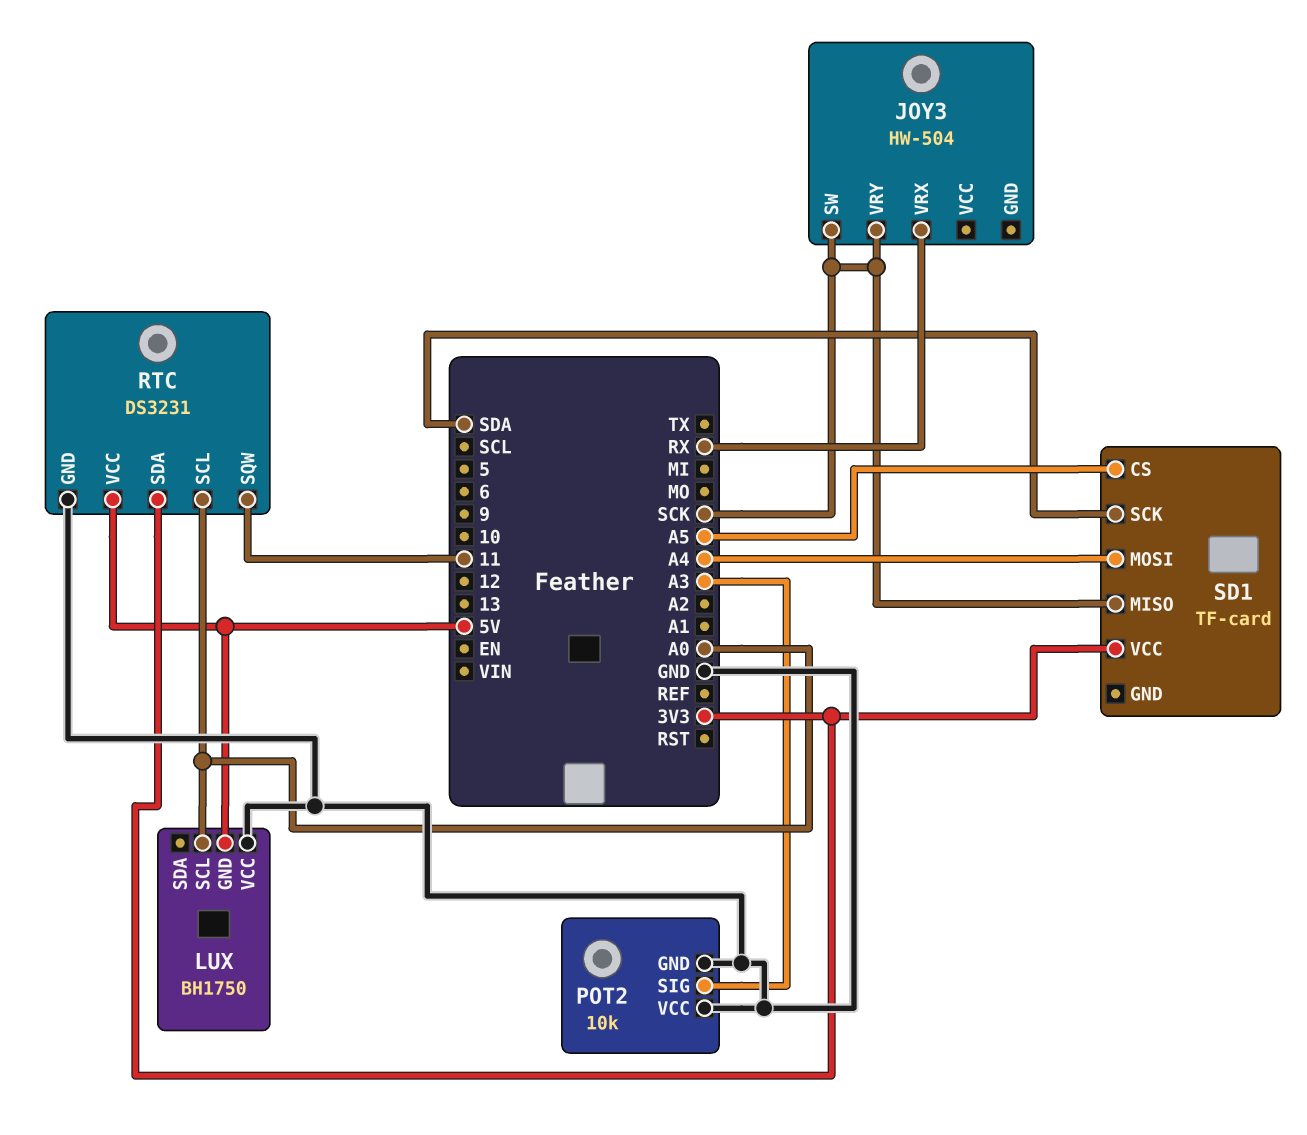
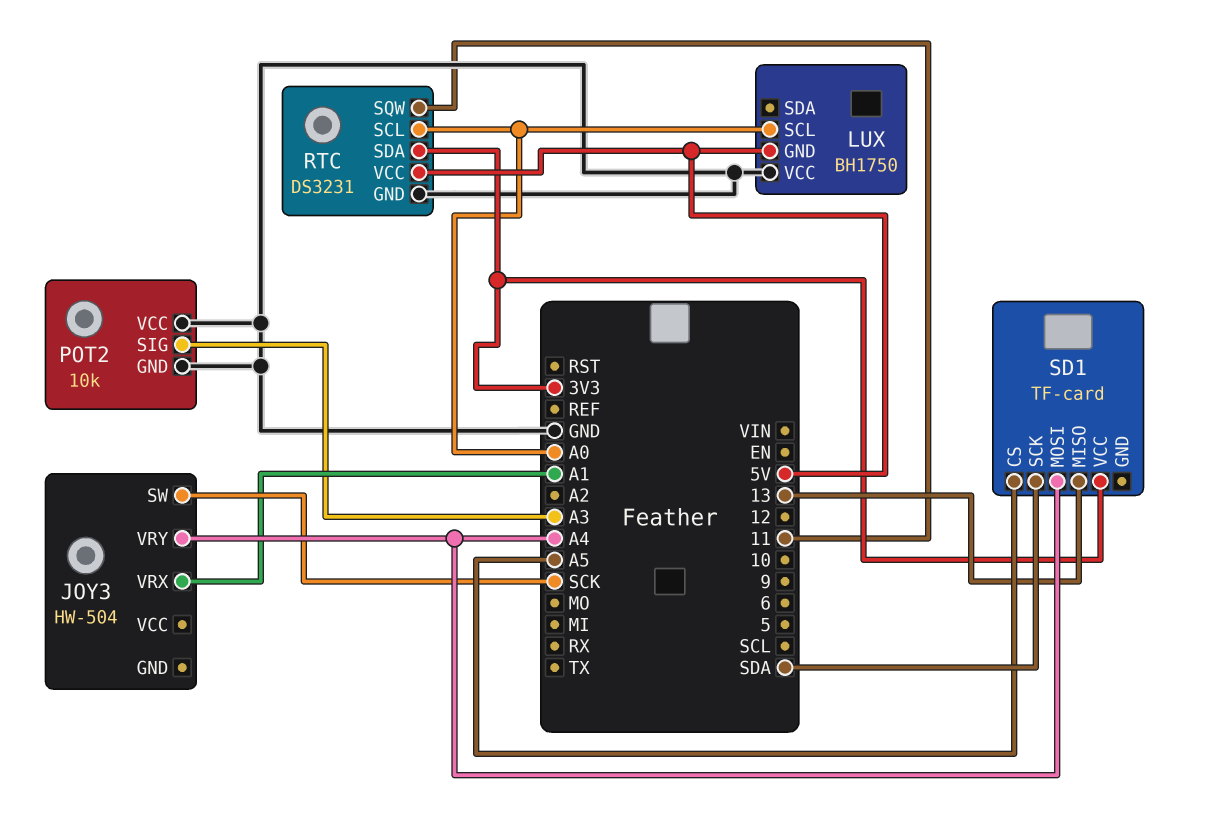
JOY3 pin VRX: RX -> A1
JOY3 pin VRY: SCK -> A4
SD1 pin MISO: SCK -> 13

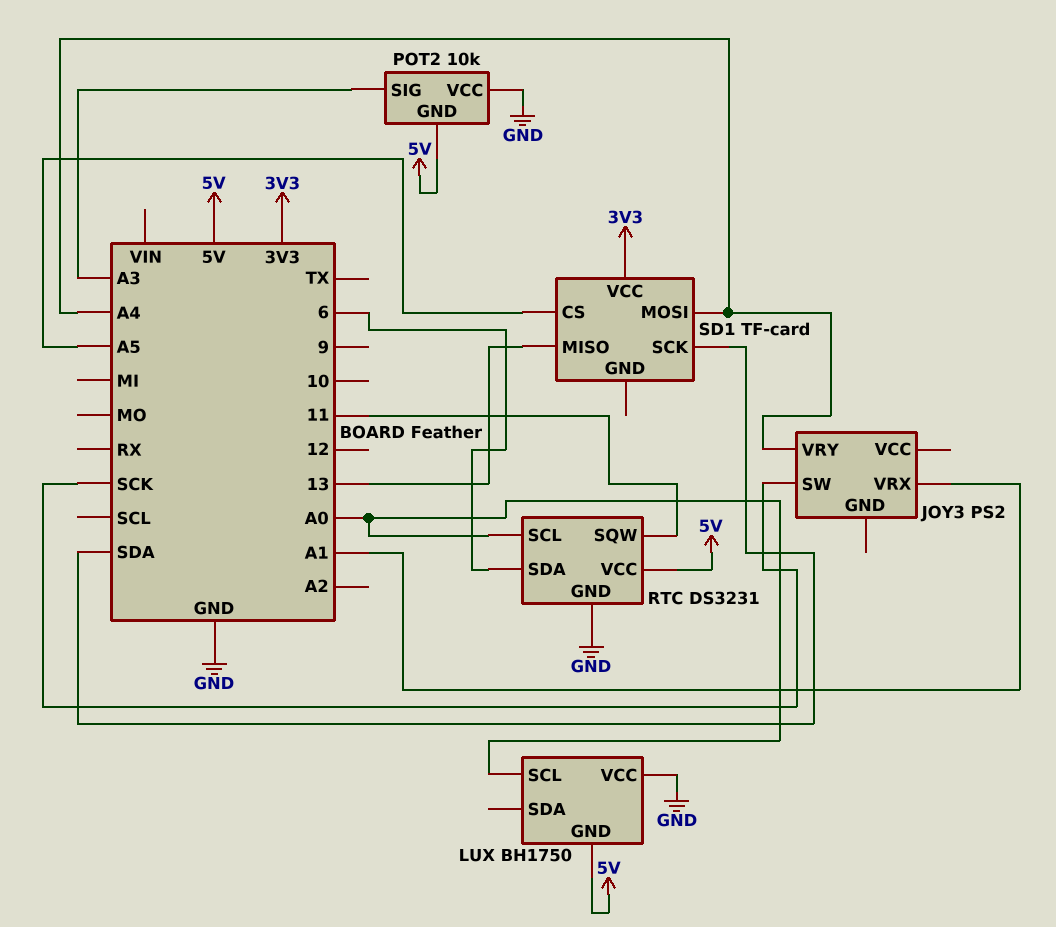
JOY3: HW-504 -> PS2
POT2 pin GND: GND -> 5V
RTC pin SDA: 3V3 -> 6

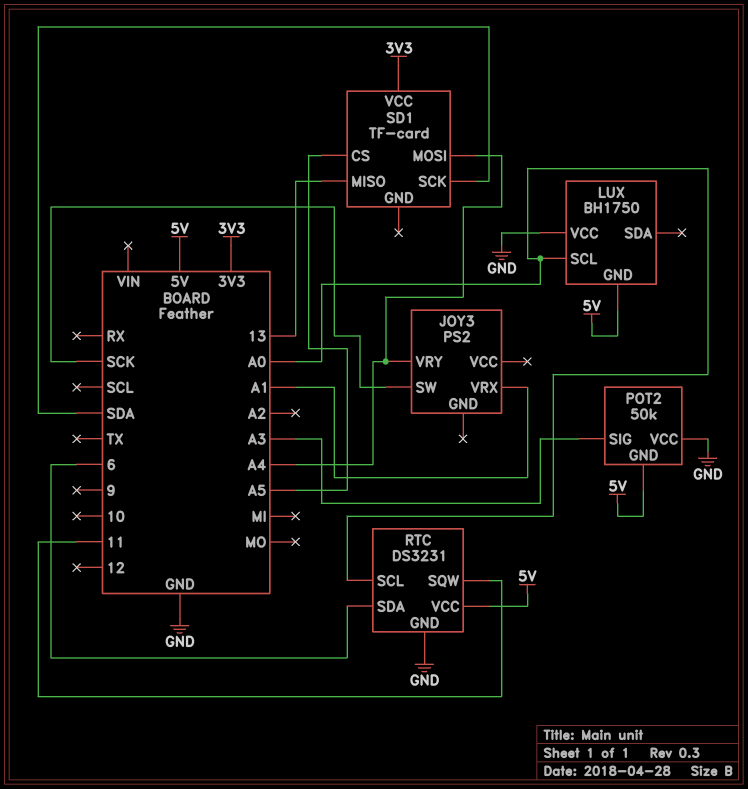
POT2: 10k -> 50k

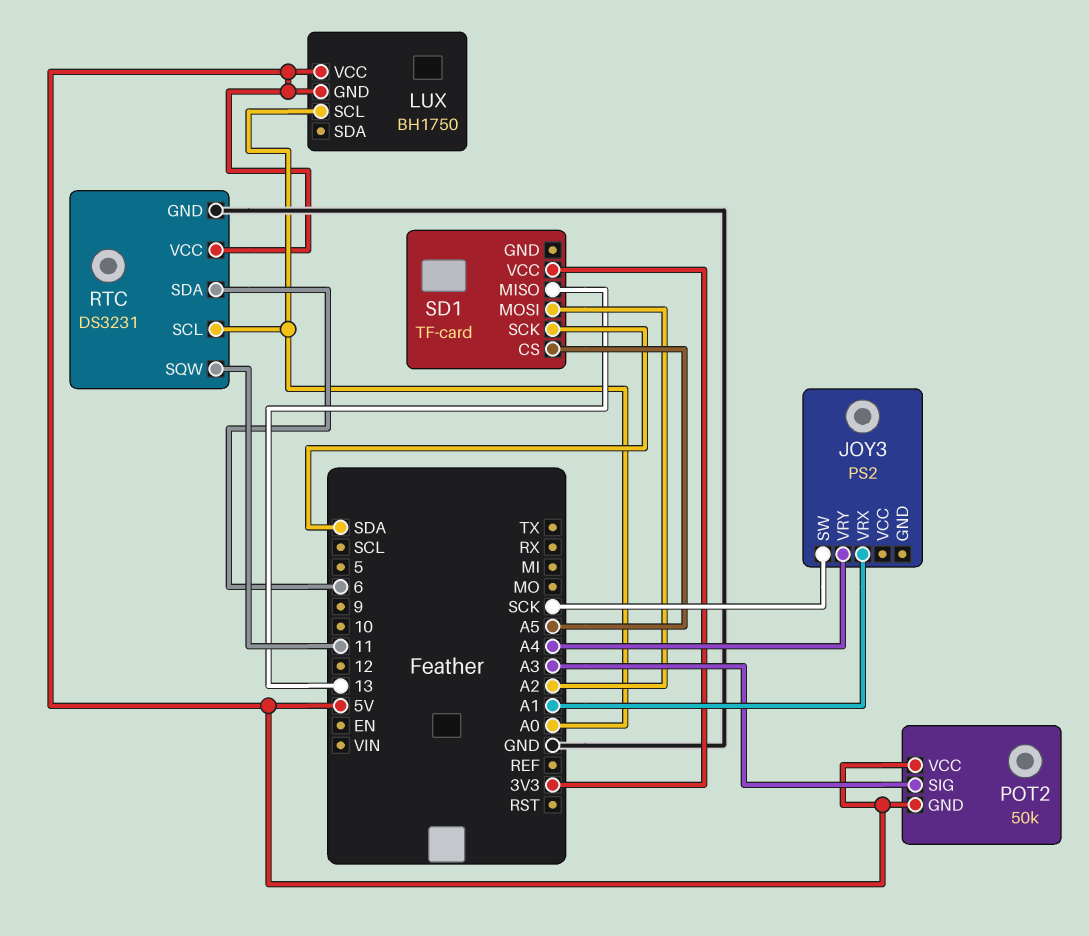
LUX pin VCC: GND -> 5V
POT2 pin VCC: GND -> 5V
SD1 pin MOSI: A4 -> A2

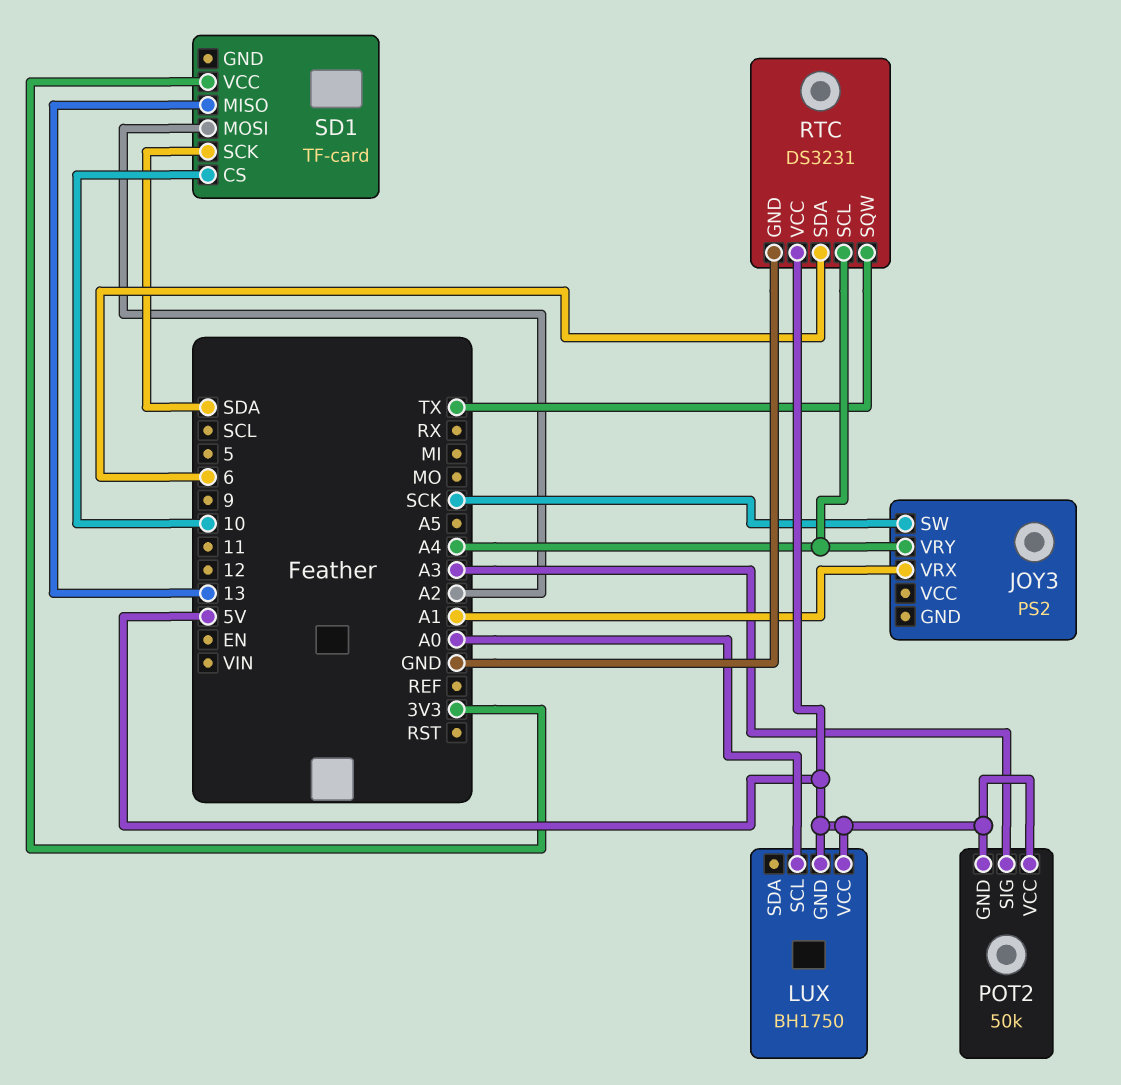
RTC pin SCL: A0 -> A4
RTC pin SQW: 11 -> TX
SD1 pin CS: A5 -> 10

